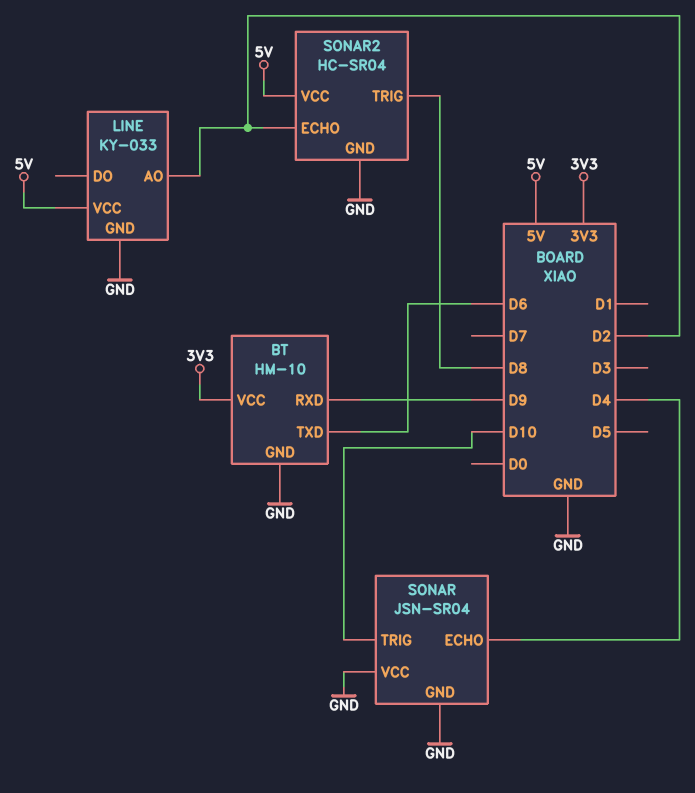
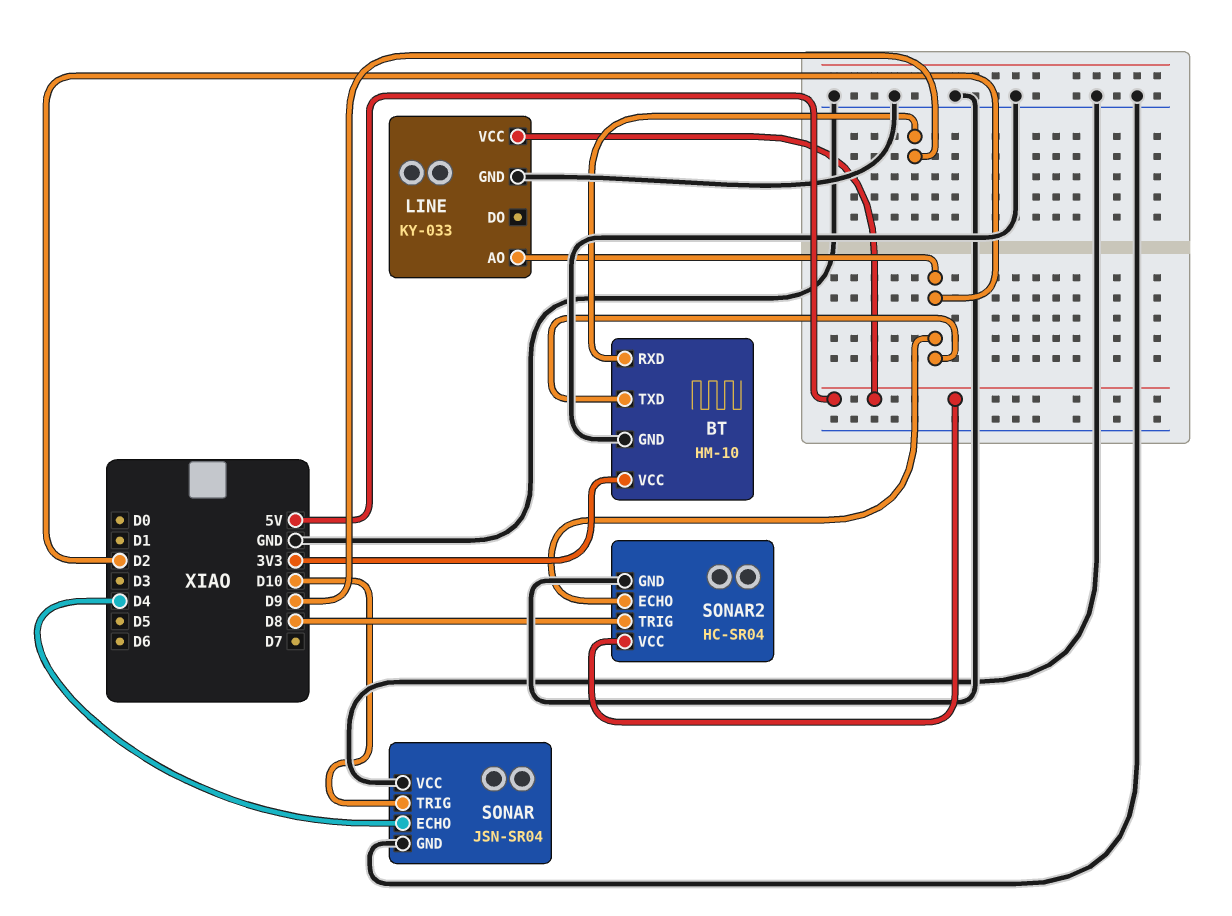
BT pin TXD: D6 -> D2

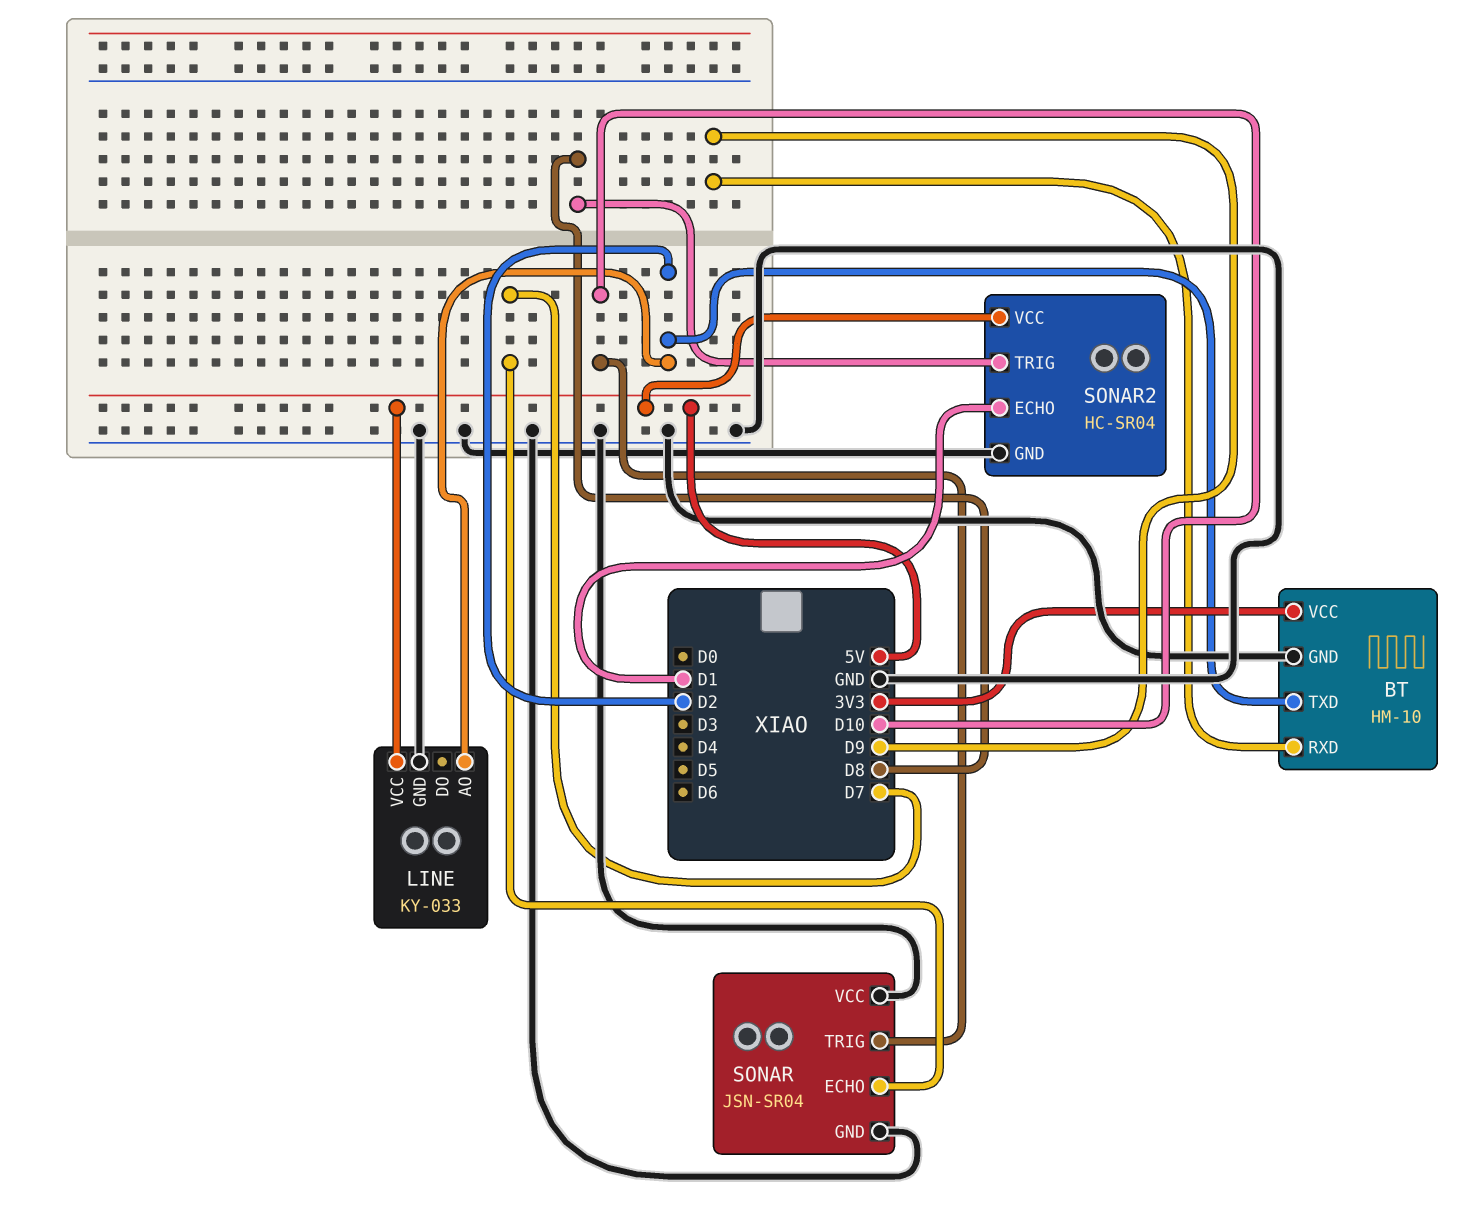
SONAR pin ECHO: D4 -> D7
SONAR2 pin ECHO: D2 -> D1

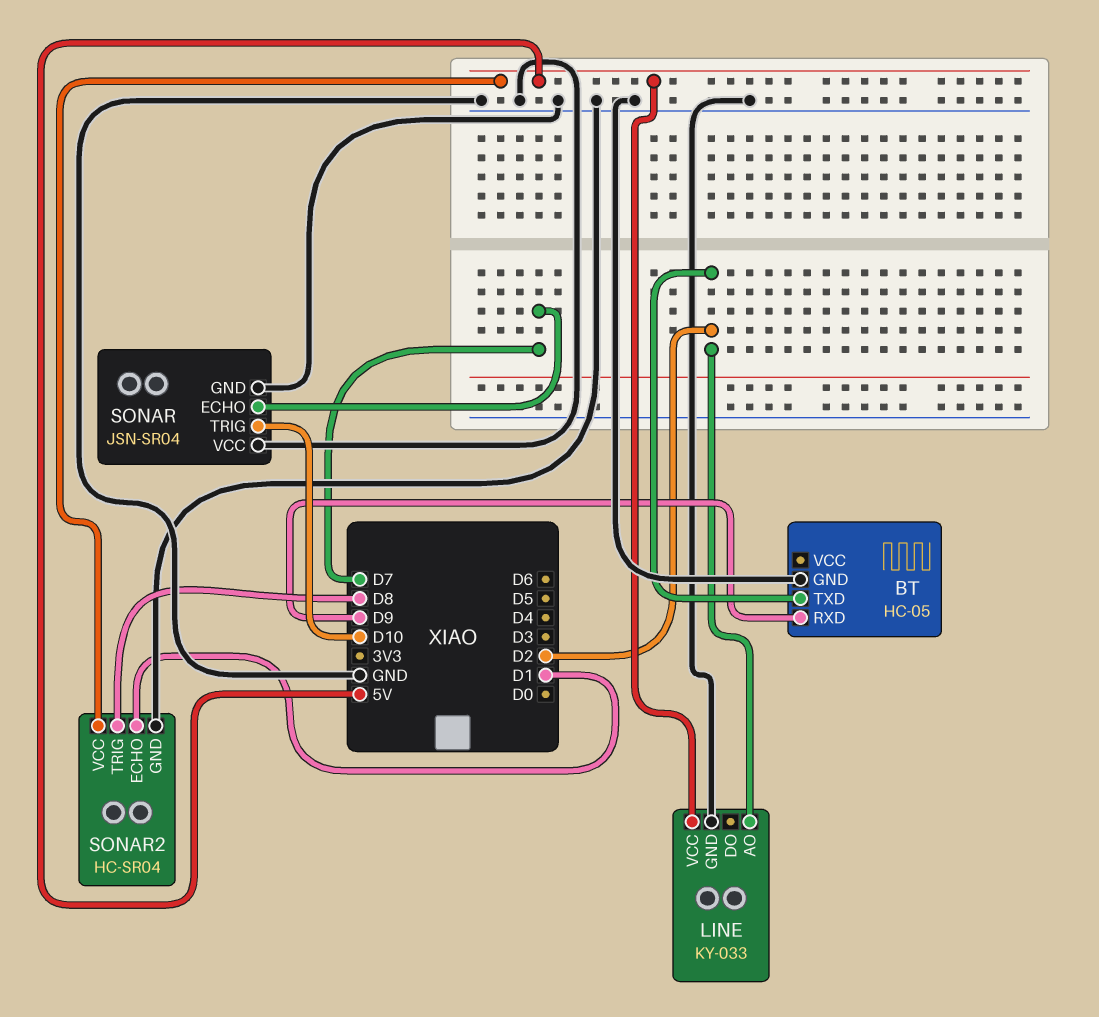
BT: HM-10 -> HC-05
BT pin VCC: 3V3 -> none

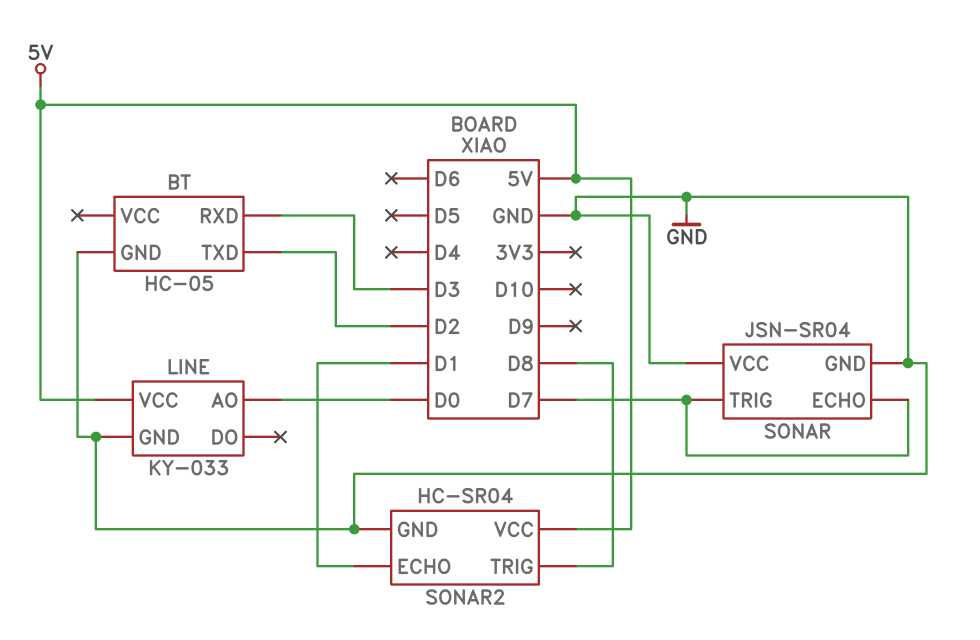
BT pin RXD: D9 -> D3
LINE pin AO: D2 -> D0
SONAR pin TRIG: D10 -> D7

